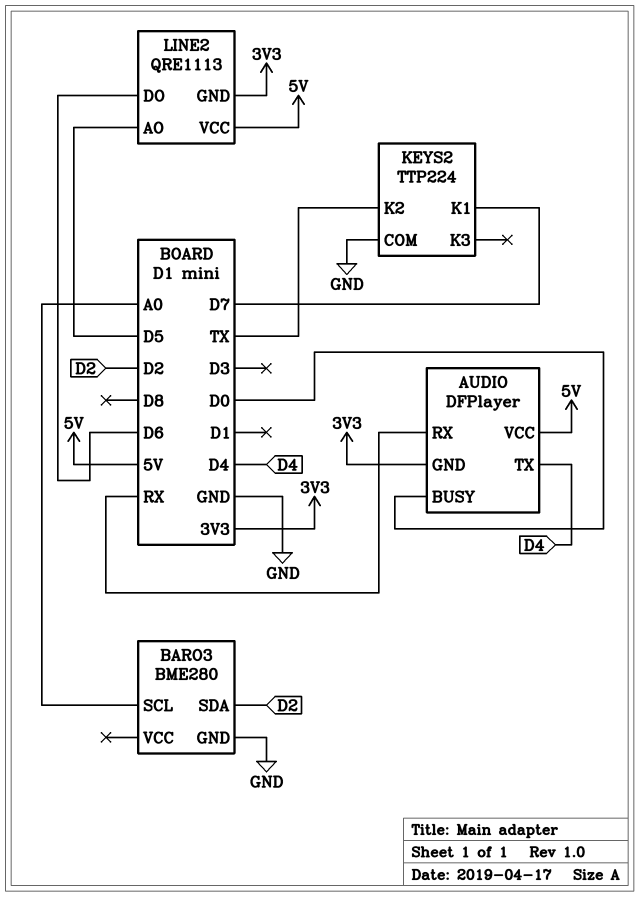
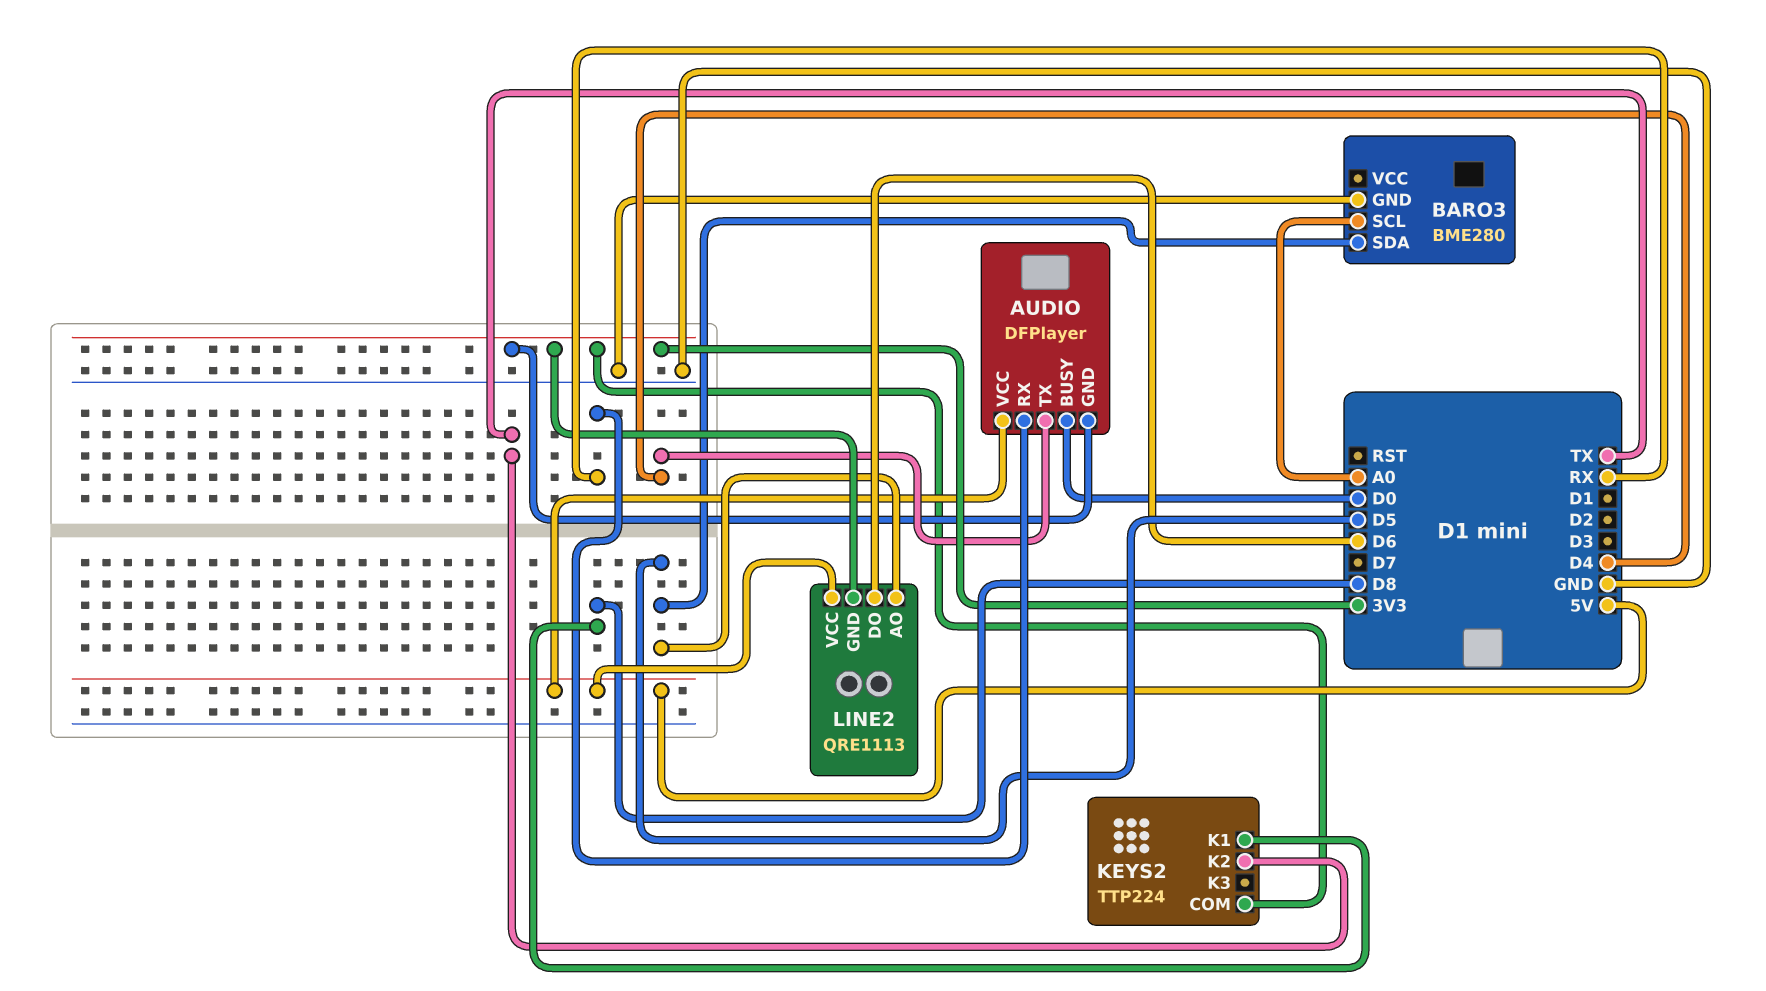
BARO3 pin SDA: D2 -> D5
KEYS2 pin COM: GND -> 3V3
KEYS2 pin K1: D7 -> D8

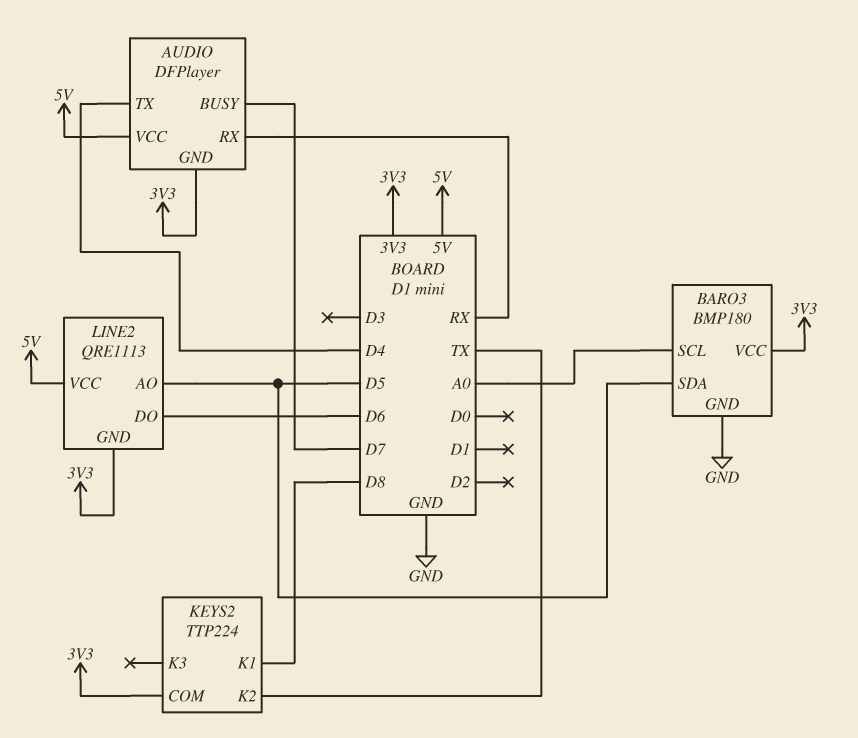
AUDIO pin BUSY: D0 -> D7
BARO3: BME280 -> BMP180
BARO3 pin VCC: none -> 3V3

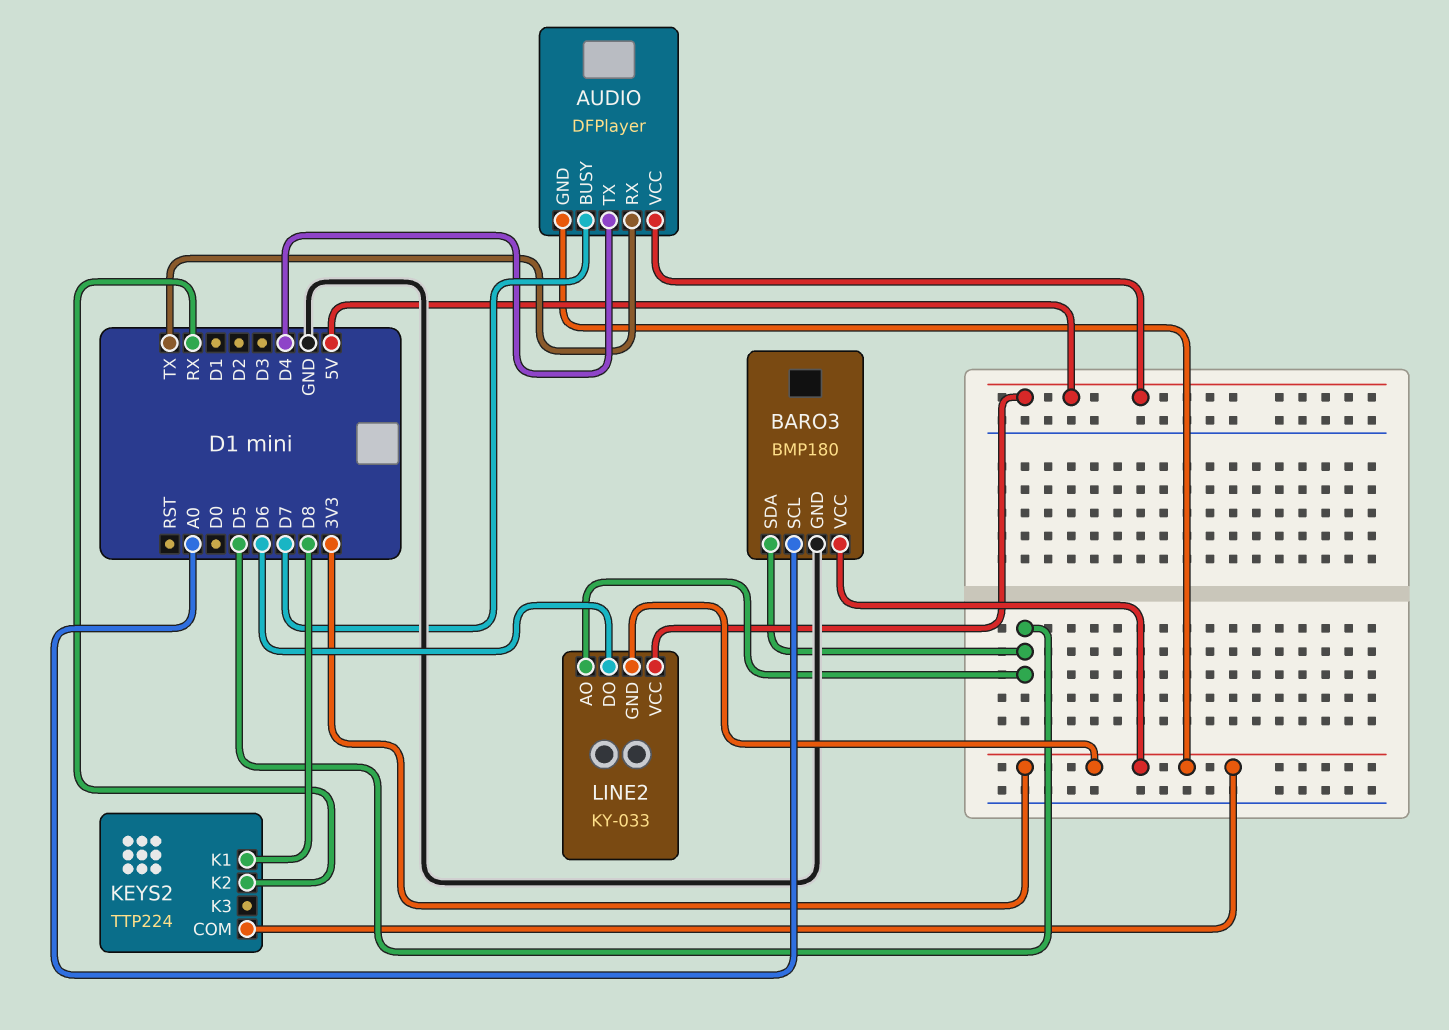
AUDIO pin RX: RX -> TX
KEYS2 pin K2: TX -> RX
LINE2: QRE1113 -> KY-033

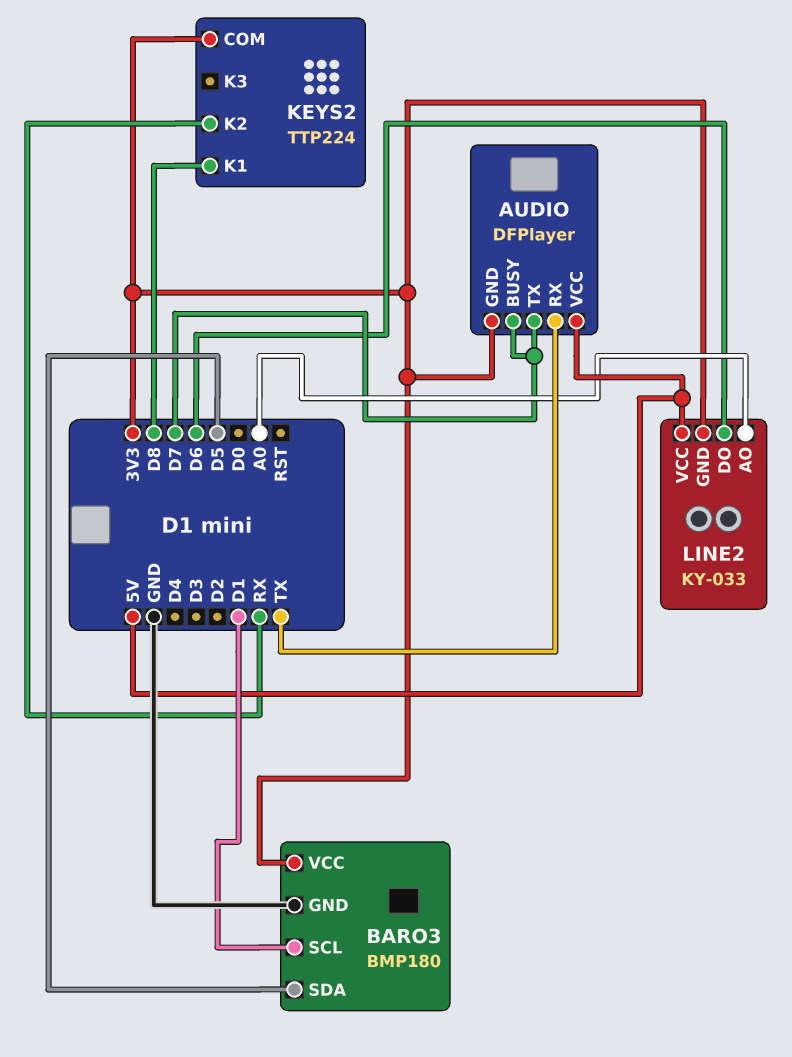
AUDIO pin TX: D4 -> D7
BARO3 pin SCL: A0 -> D1
LINE2 pin AO: D5 -> A0

